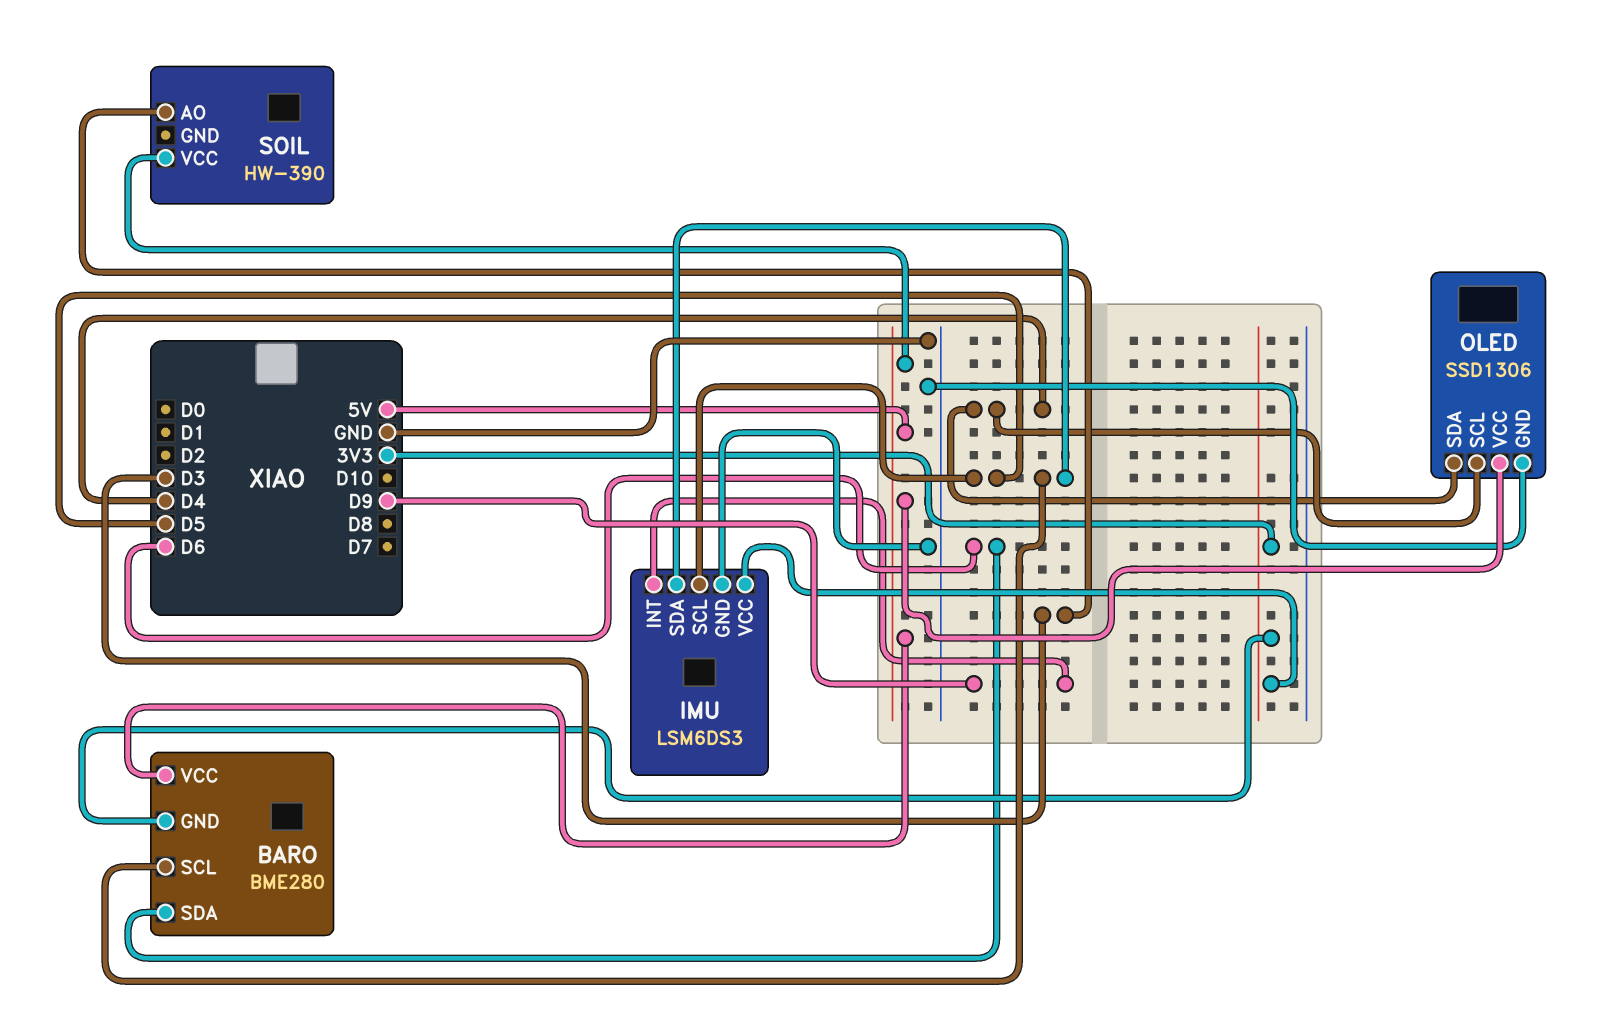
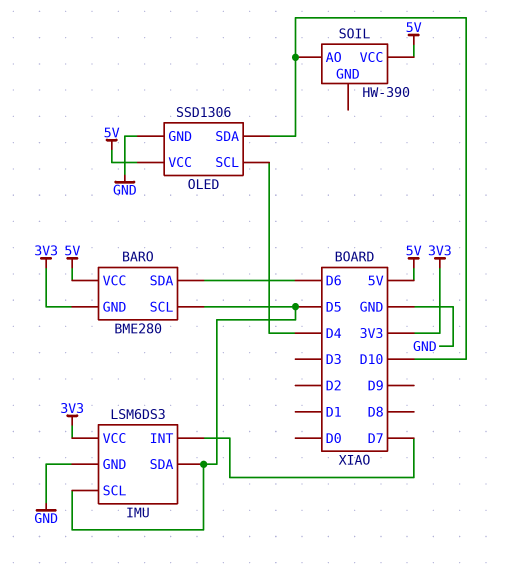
IMU pin INT: D9 -> D7
OLED pin SDA: D4 -> D10
SOIL pin AO: D3 -> D10

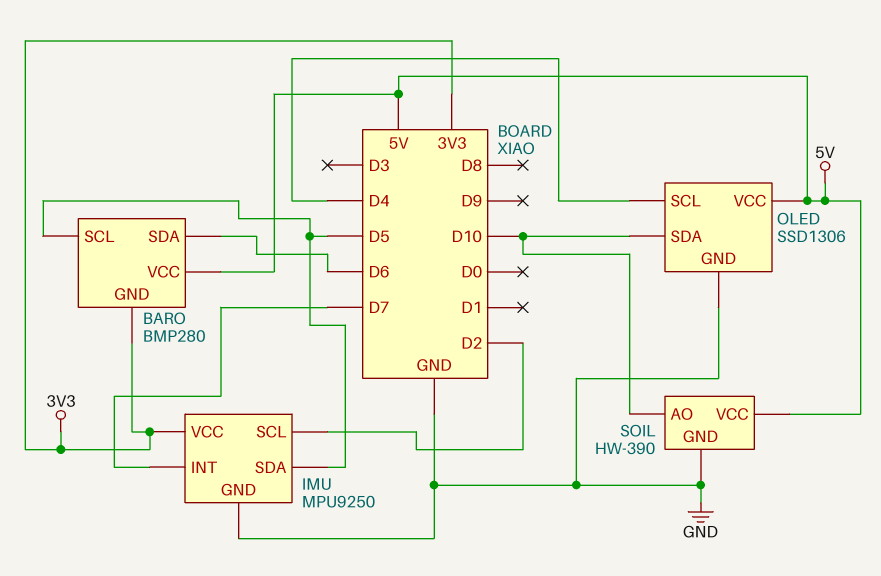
BARO: BME280 -> BMP280
IMU: LSM6DS3 -> MPU9250
IMU pin SCL: D5 -> D2
SOIL pin GND: none -> GND

